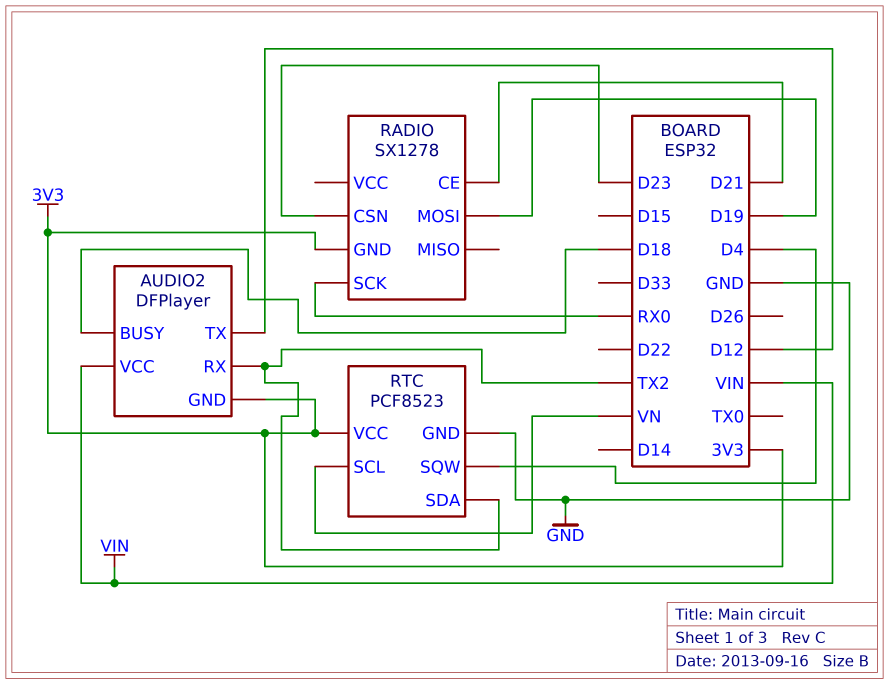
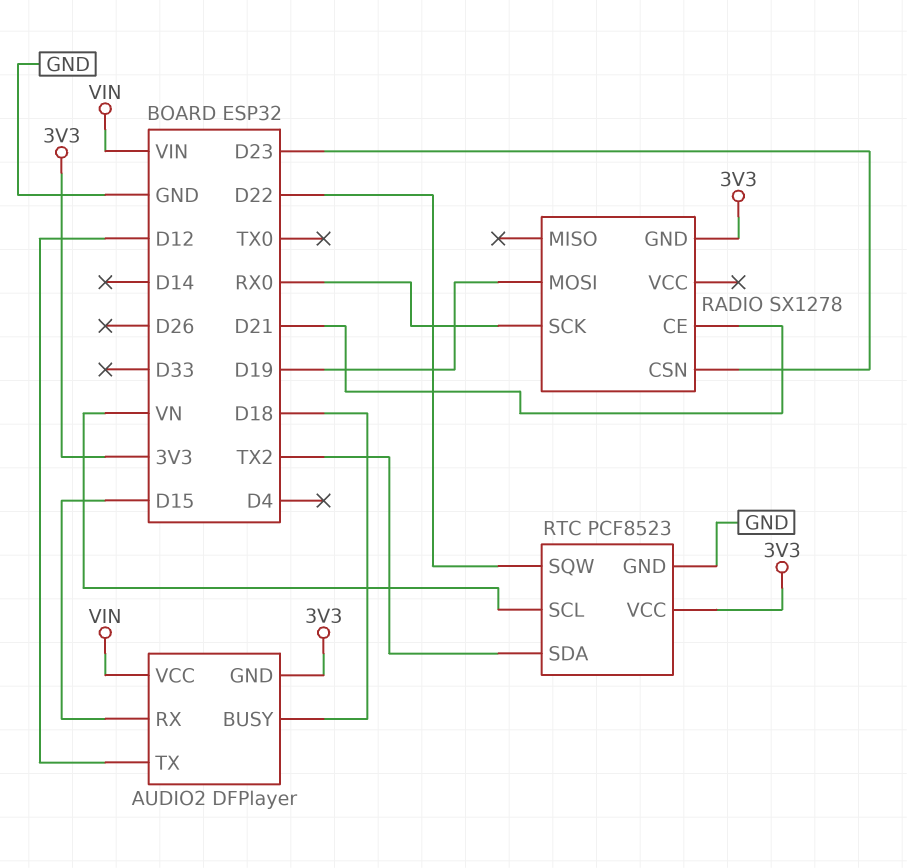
AUDIO2 pin RX: TX2 -> D15
RTC pin SQW: D4 -> D22

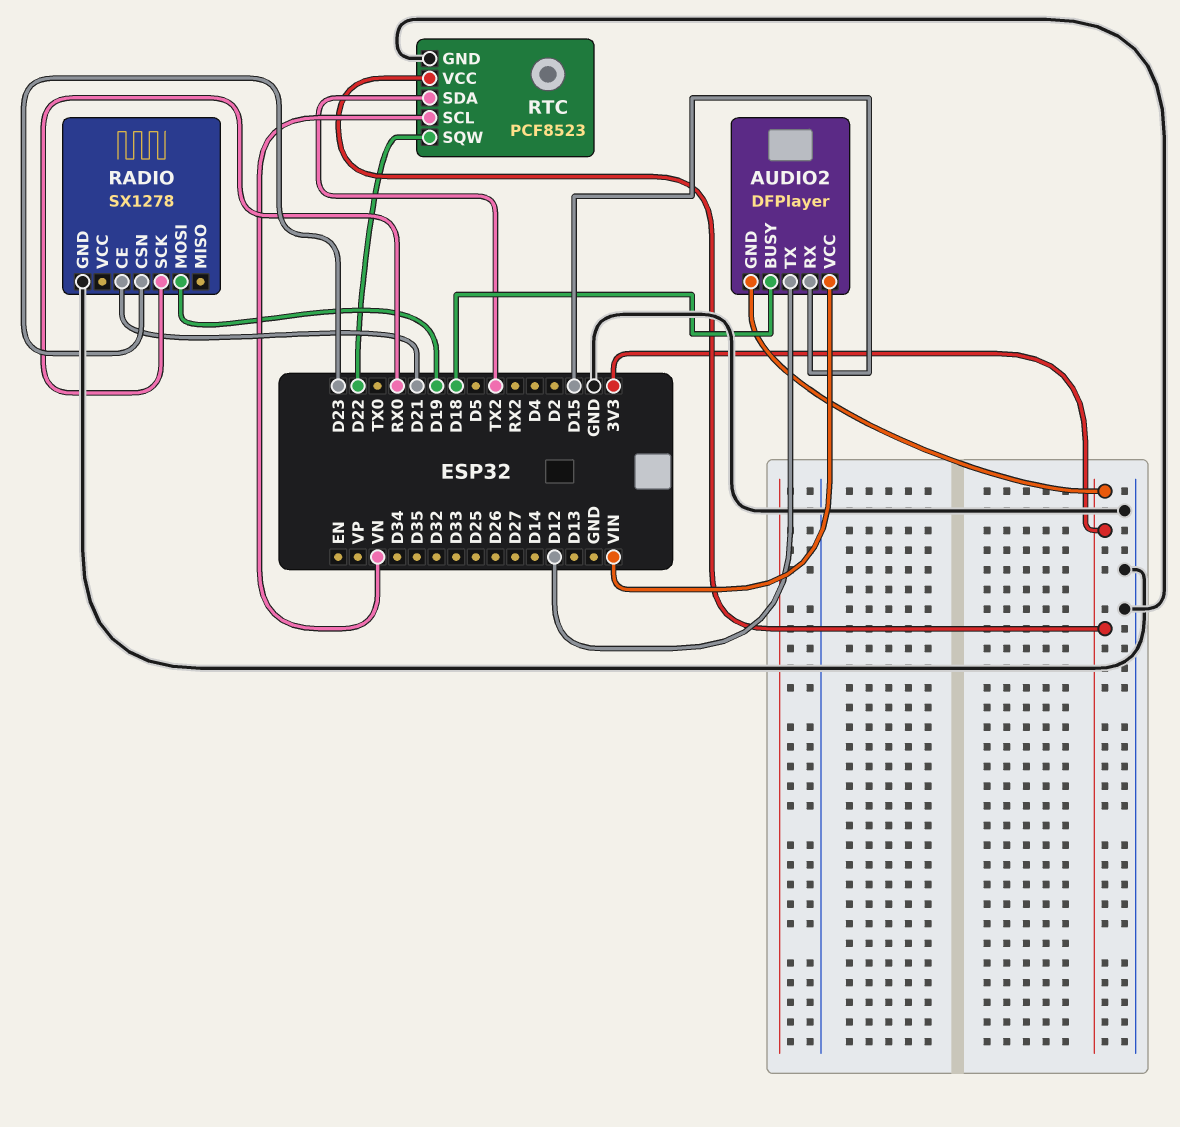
RADIO pin GND: 3V3 -> GND

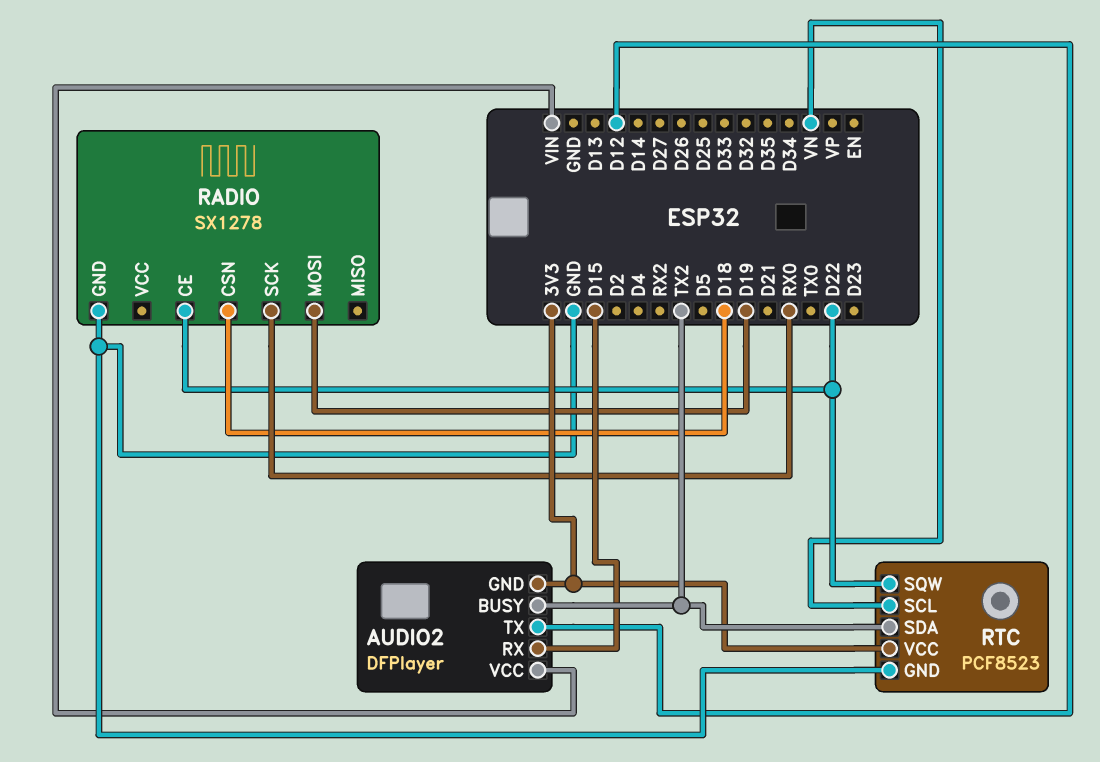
AUDIO2 pin BUSY: D18 -> TX2
RADIO pin CE: D21 -> D22
RADIO pin CSN: D23 -> D18

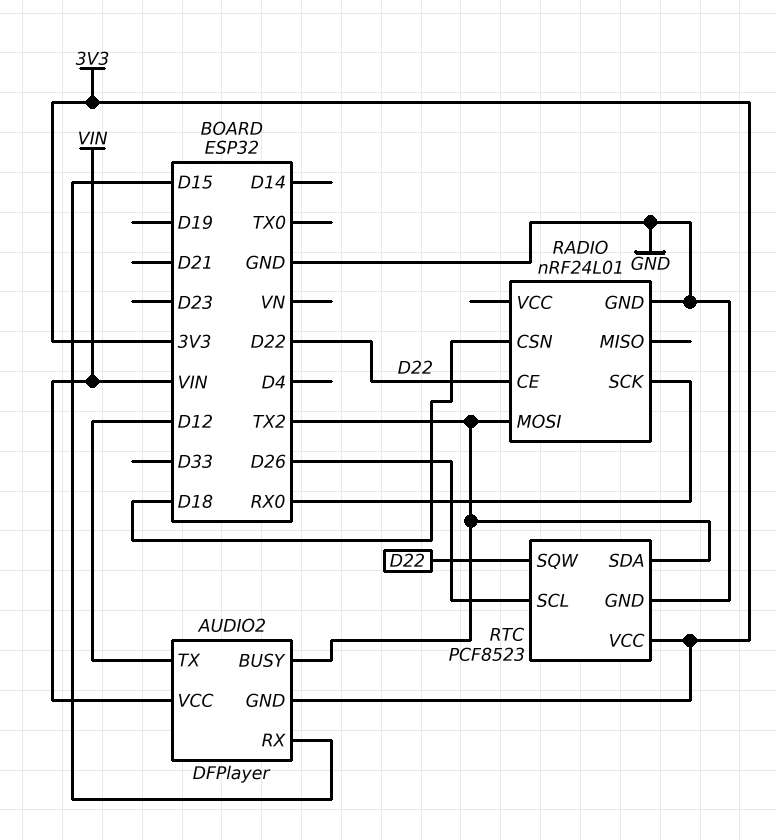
RADIO: SX1278 -> nRF24L01
RADIO pin MOSI: D19 -> TX2
RTC pin SCL: VN -> D26

